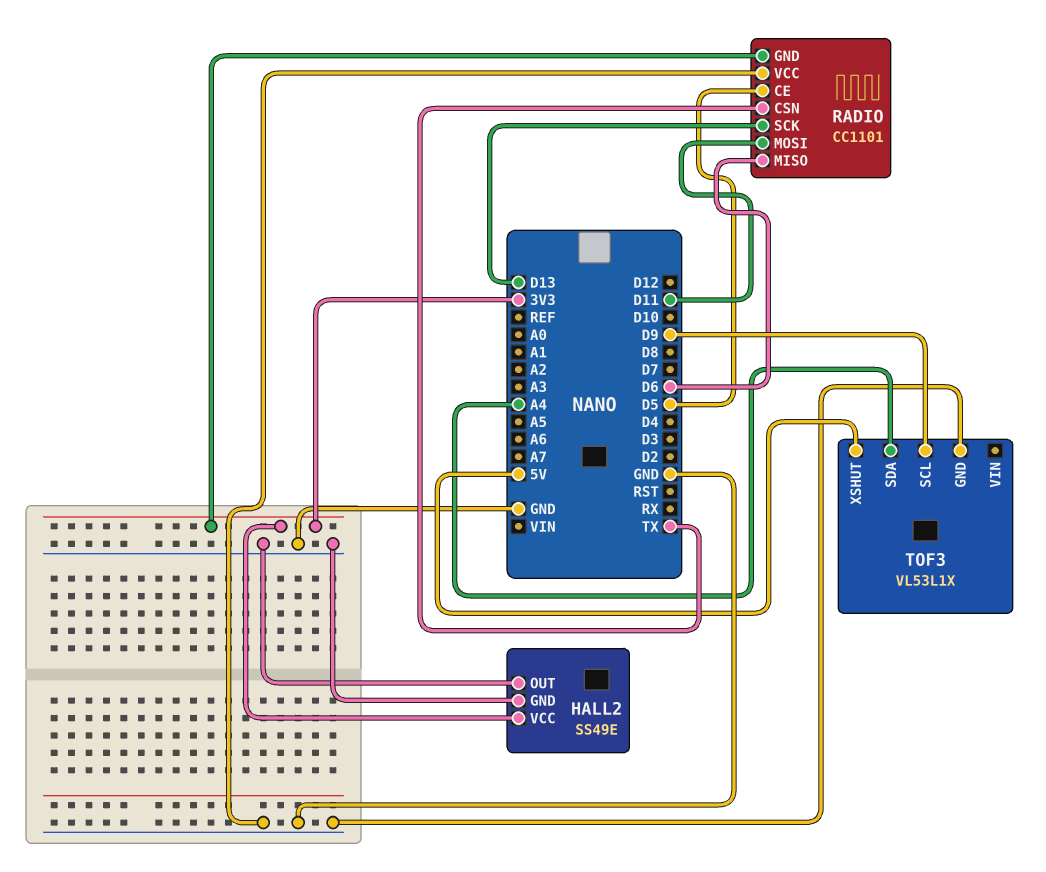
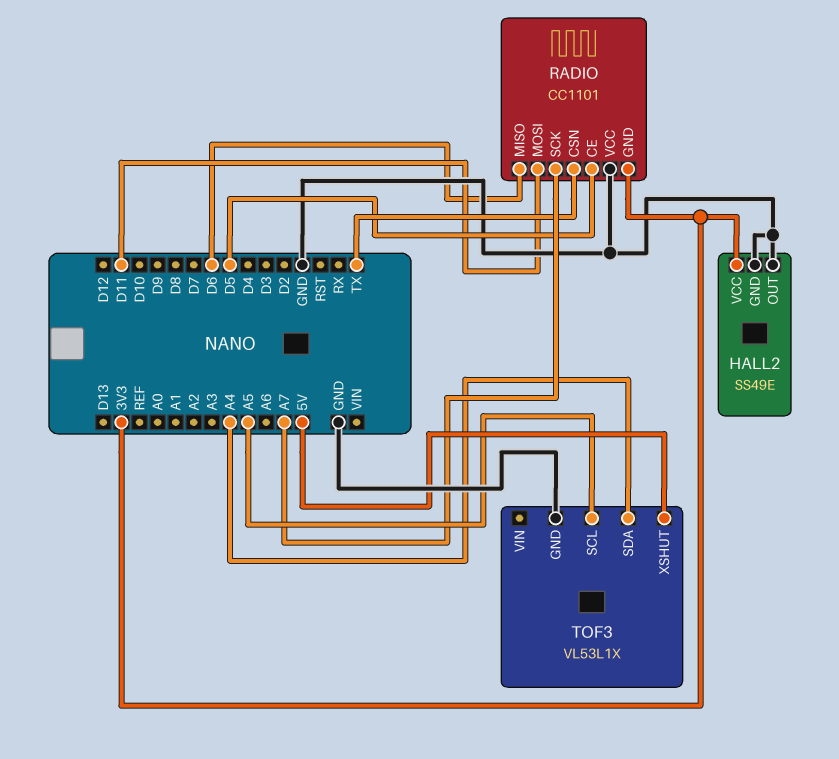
RADIO pin SCK: D13 -> A7
TOF3 pin SCL: D9 -> A5

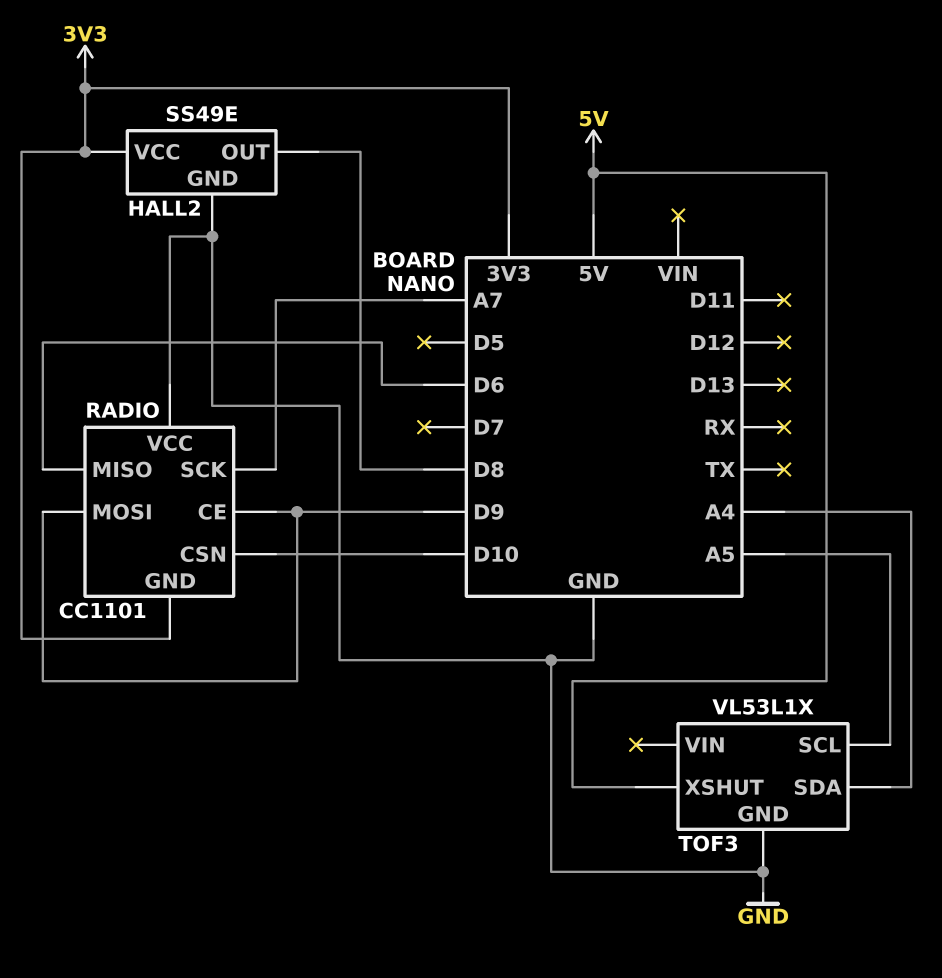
HALL2 pin OUT: GND -> D8
RADIO pin CE: D5 -> D9
RADIO pin CSN: TX -> D10
RADIO pin MOSI: D11 -> D9

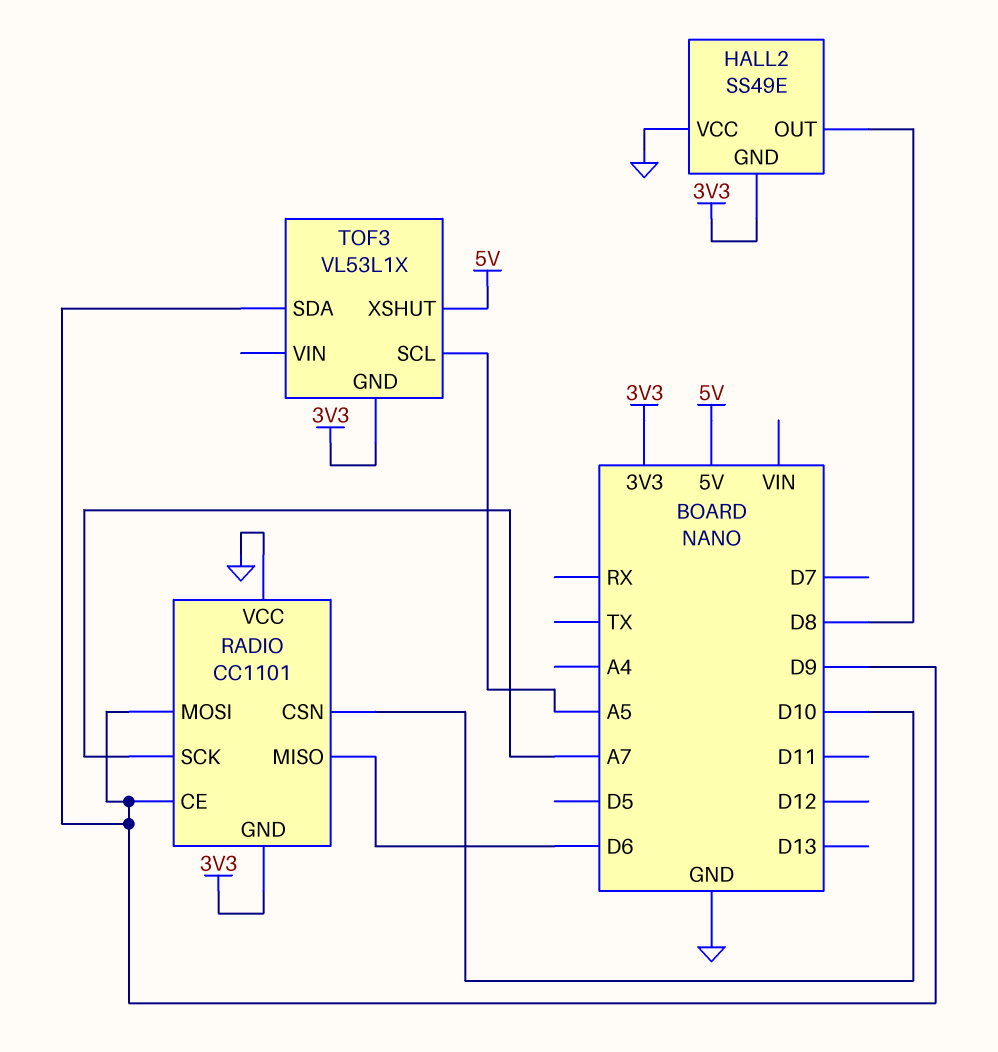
HALL2 pin GND: GND -> 3V3
HALL2 pin VCC: 3V3 -> GND
TOF3 pin GND: GND -> 3V3
TOF3 pin SDA: A4 -> D9

